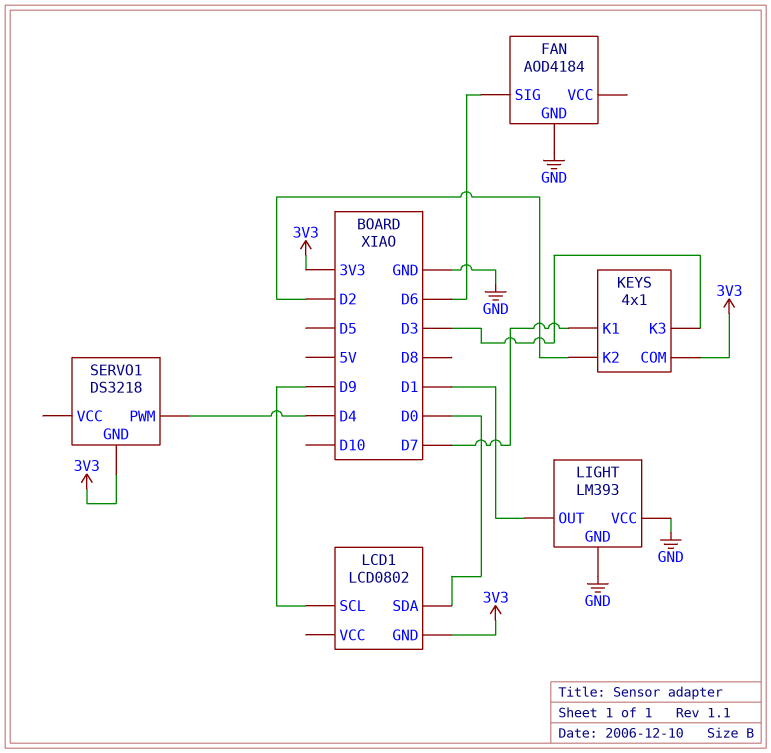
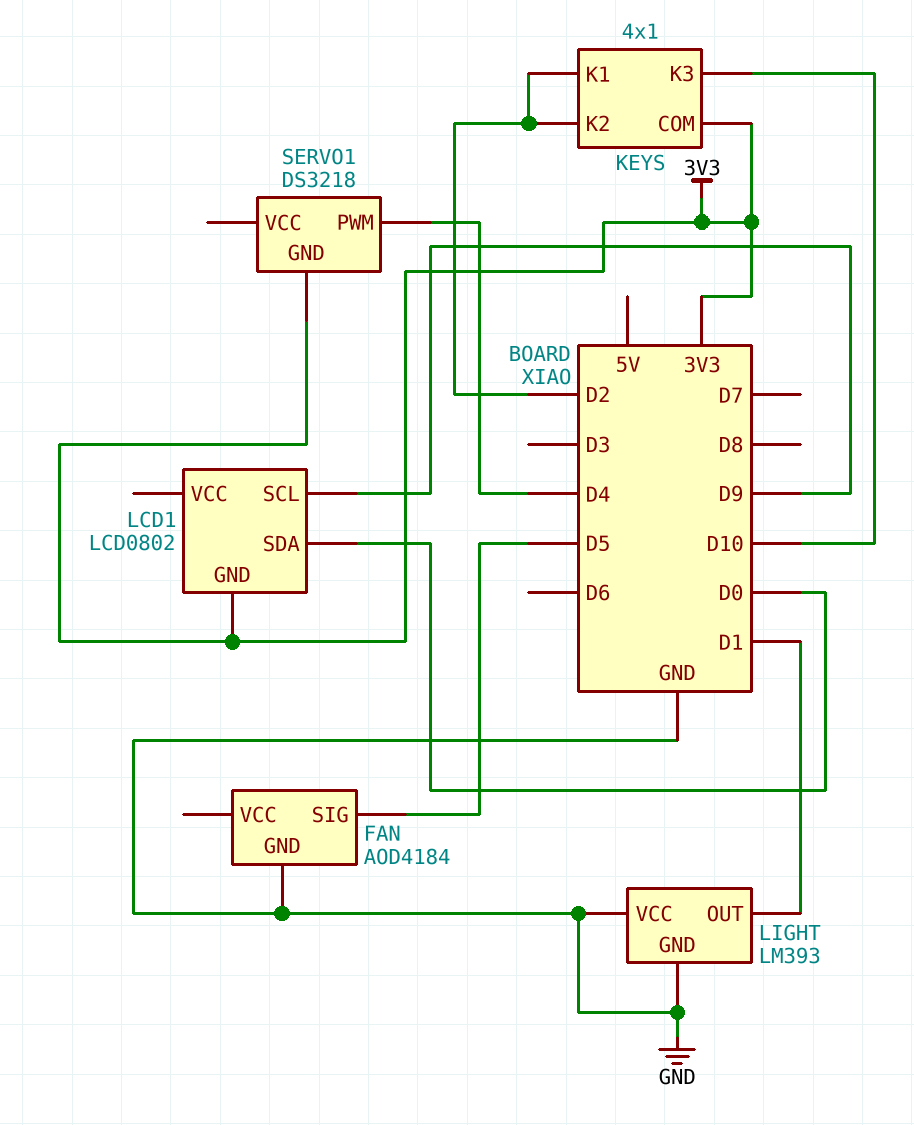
FAN pin SIG: D6 -> D5
KEYS pin K1: D7 -> D2
KEYS pin K3: D3 -> D10

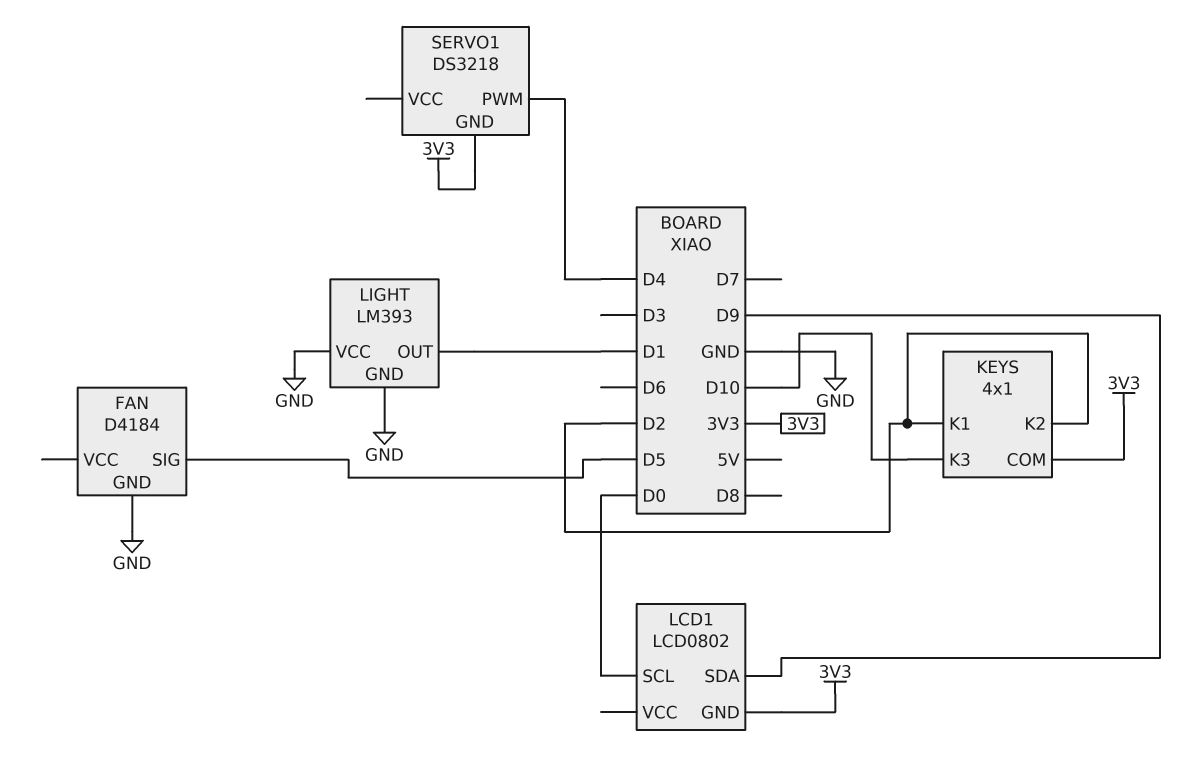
FAN: AOD4184 -> D4184
LCD1 pin SCL: D9 -> D0
LCD1 pin SDA: D0 -> D9

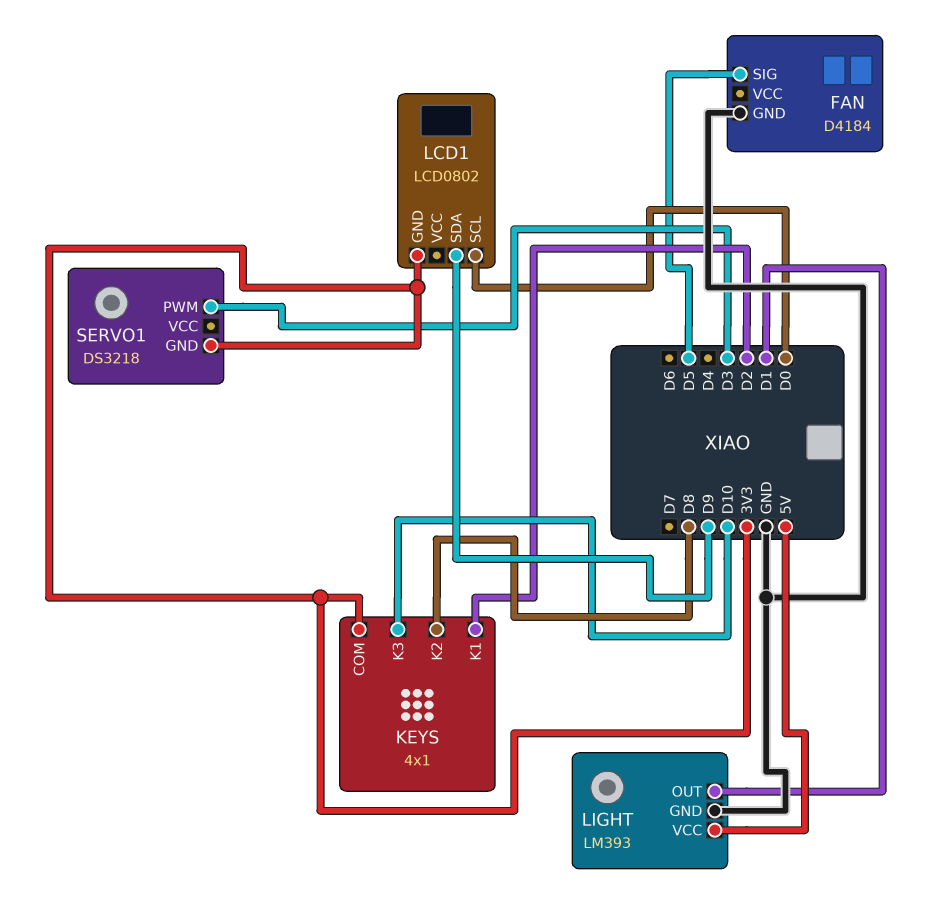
KEYS pin K2: D2 -> D8
LIGHT pin VCC: GND -> 5V
SERVO1 pin PWM: D4 -> D3

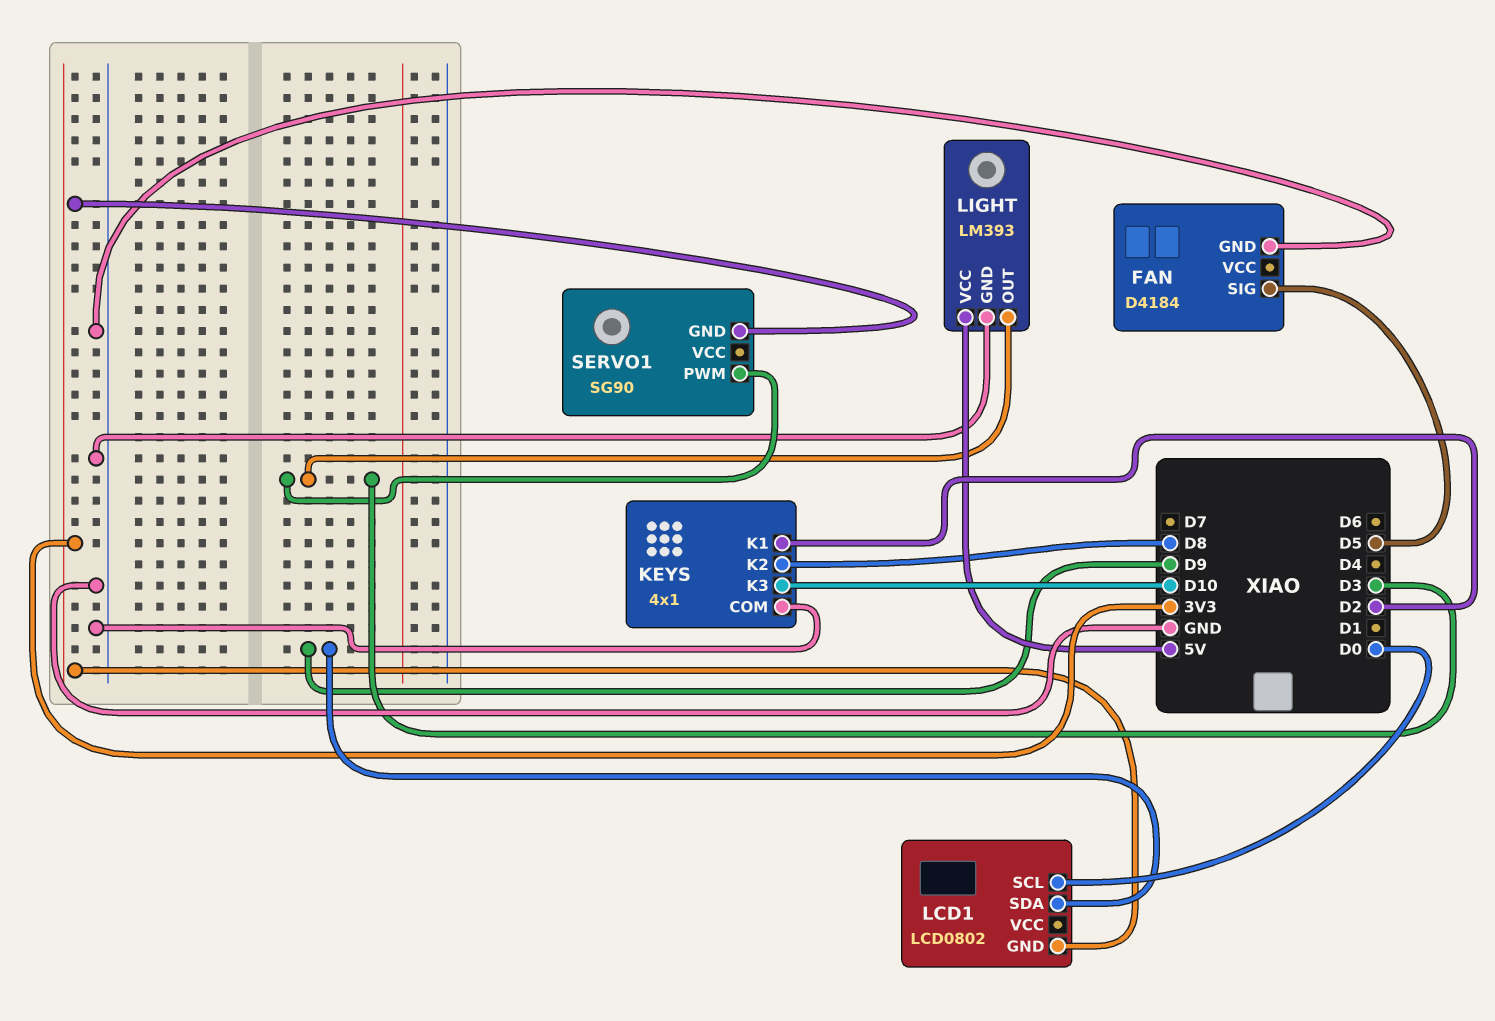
KEYS pin COM: 3V3 -> GND
LIGHT pin OUT: D1 -> D3
SERVO1: DS3218 -> SG90

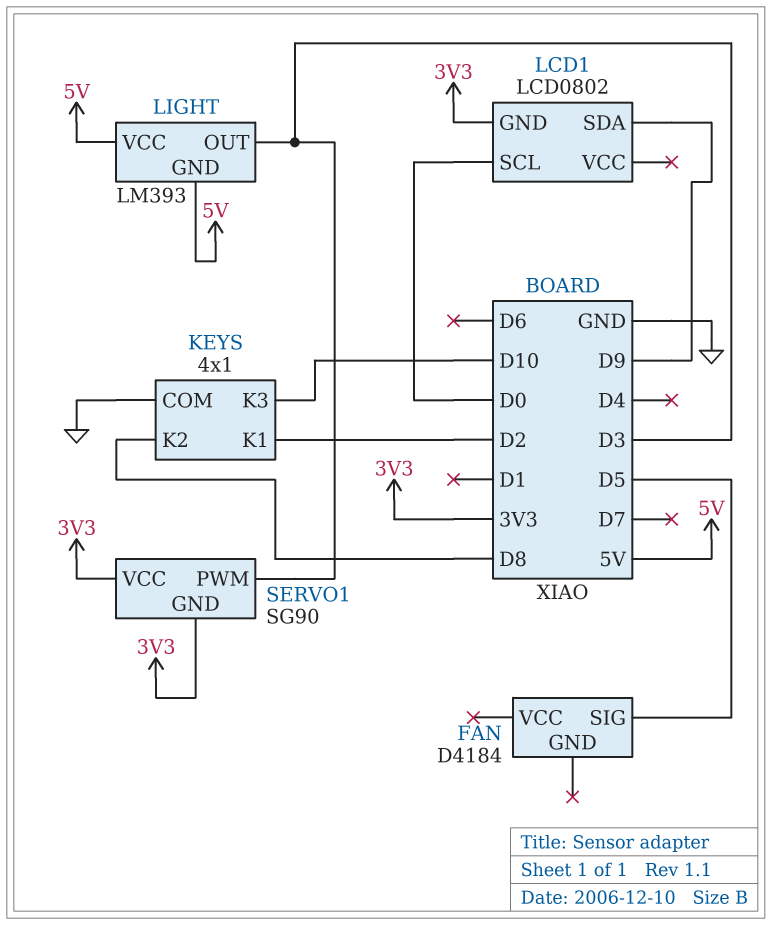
FAN pin GND: GND -> none
LIGHT pin GND: GND -> 5V
SERVO1 pin VCC: none -> 3V3

